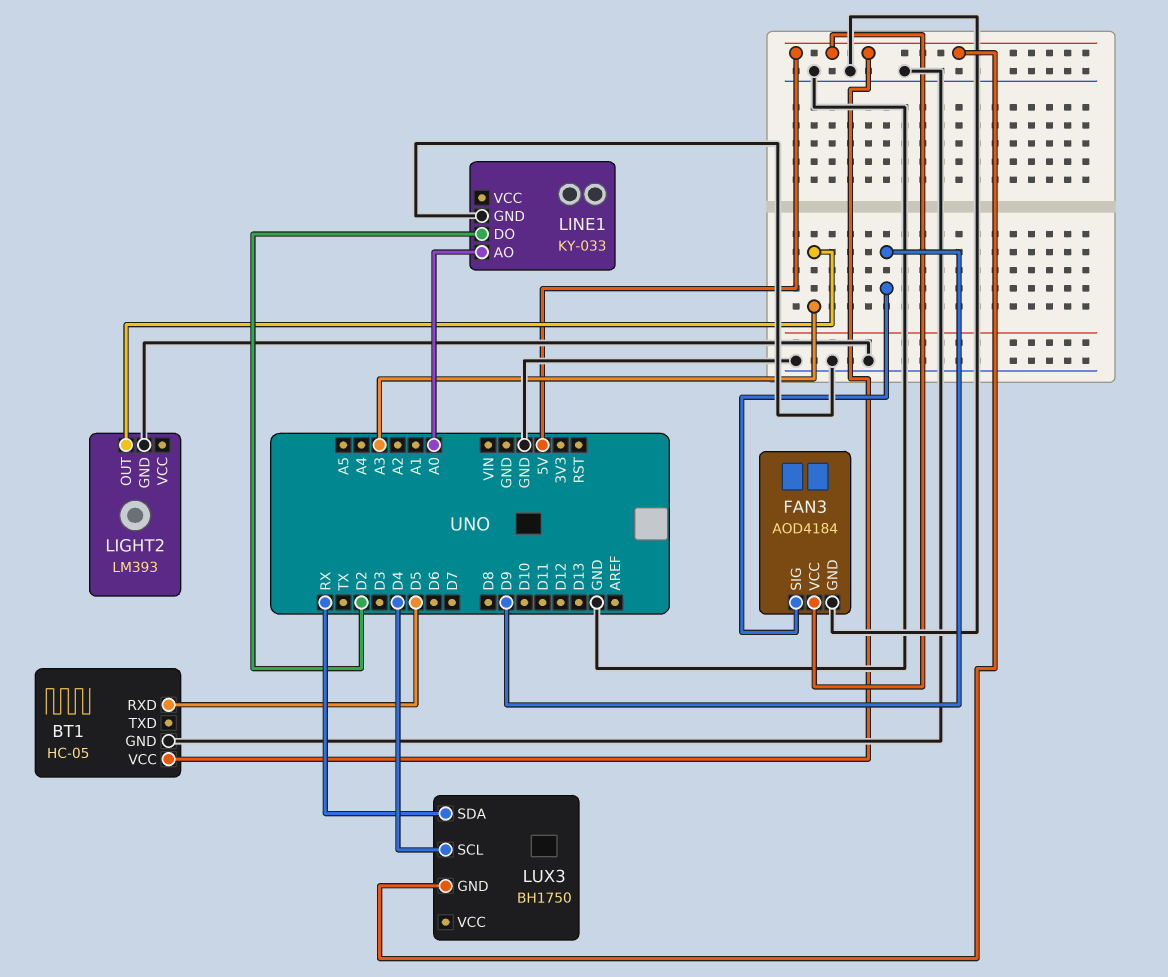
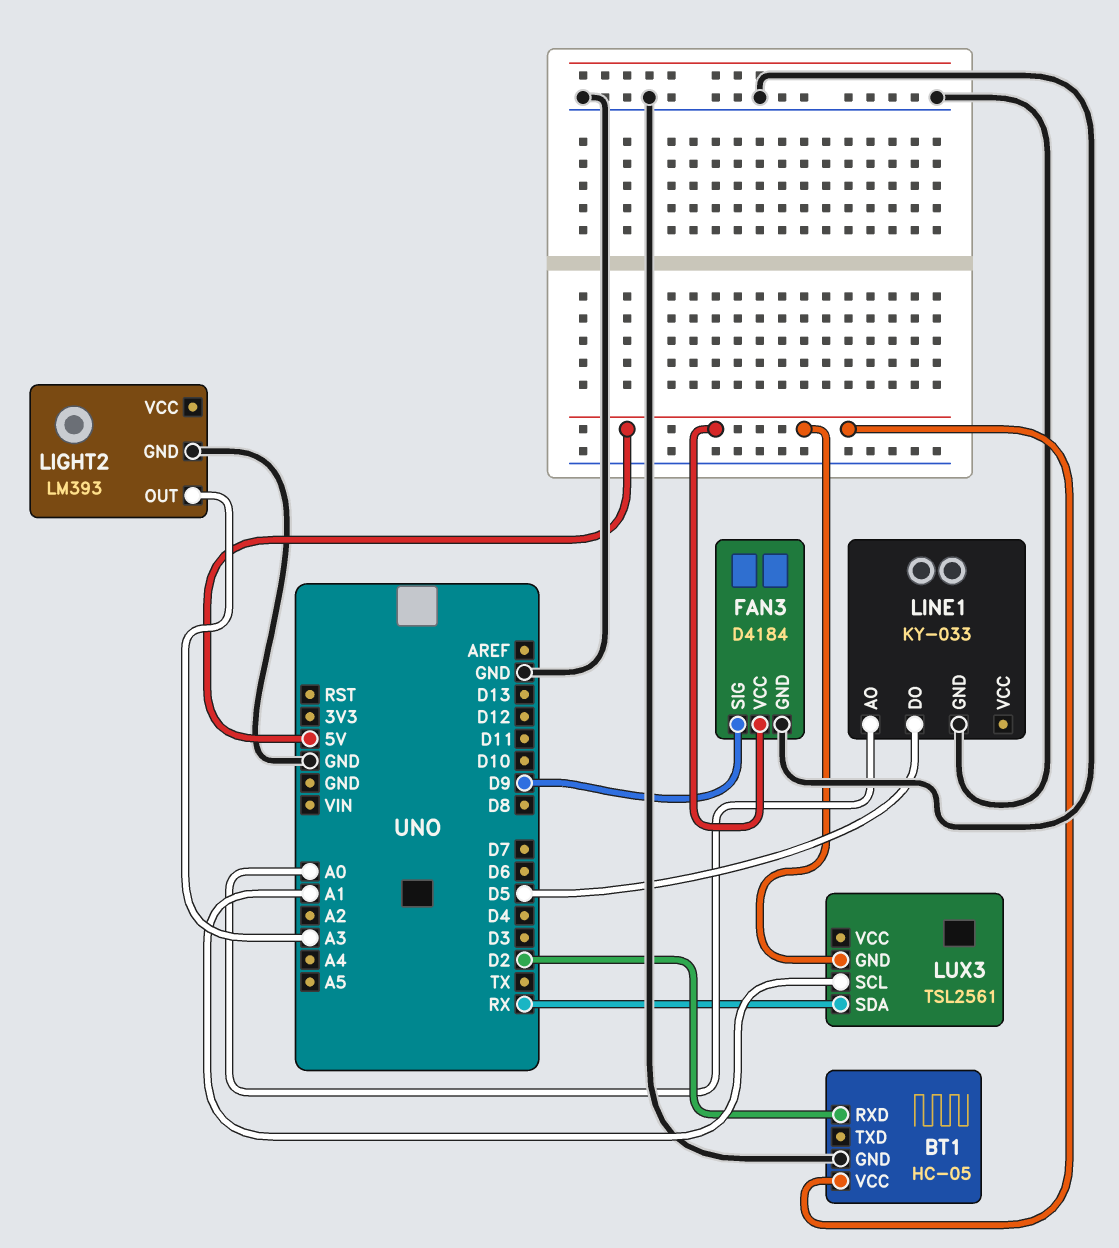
BT1 pin RXD: D5 -> D2
FAN3: AOD4184 -> D4184
LINE1 pin DO: D2 -> D5
LUX3: BH1750 -> TSL2561
LUX3 pin SCL: D4 -> A1

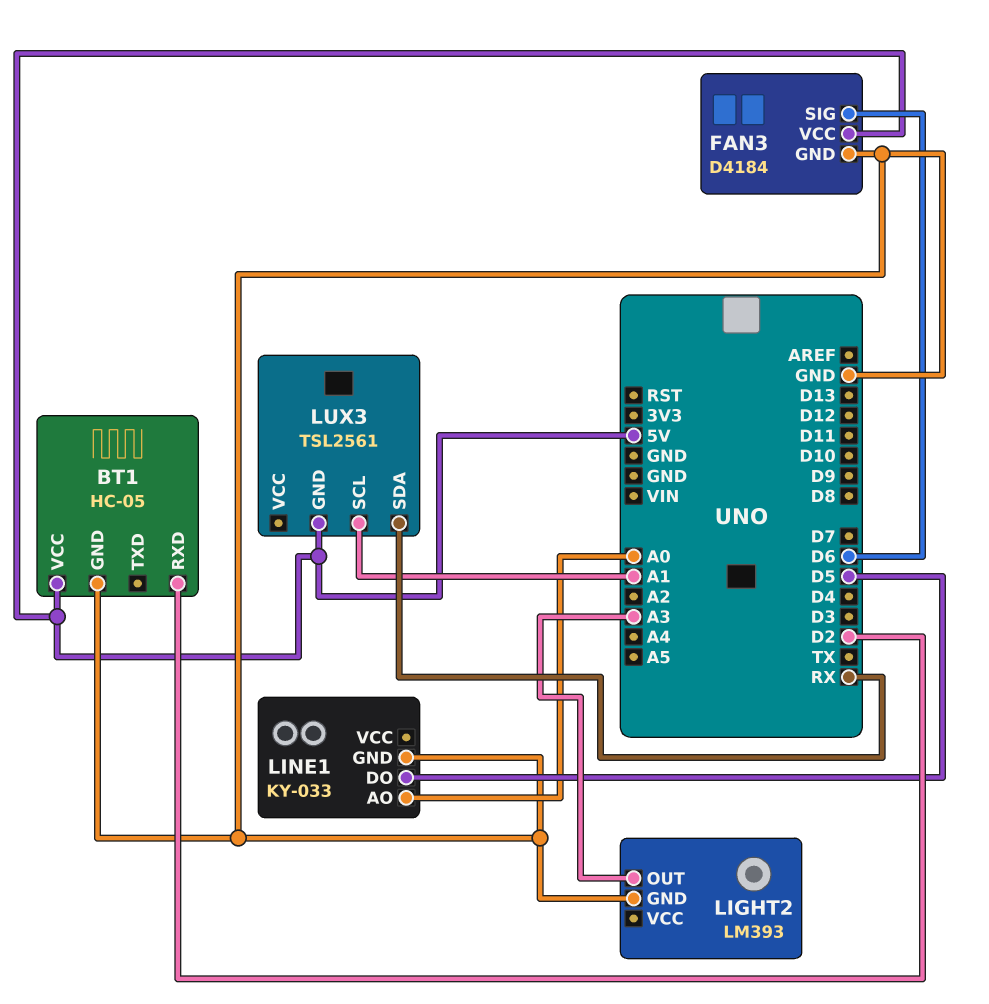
FAN3 pin SIG: D9 -> D6

